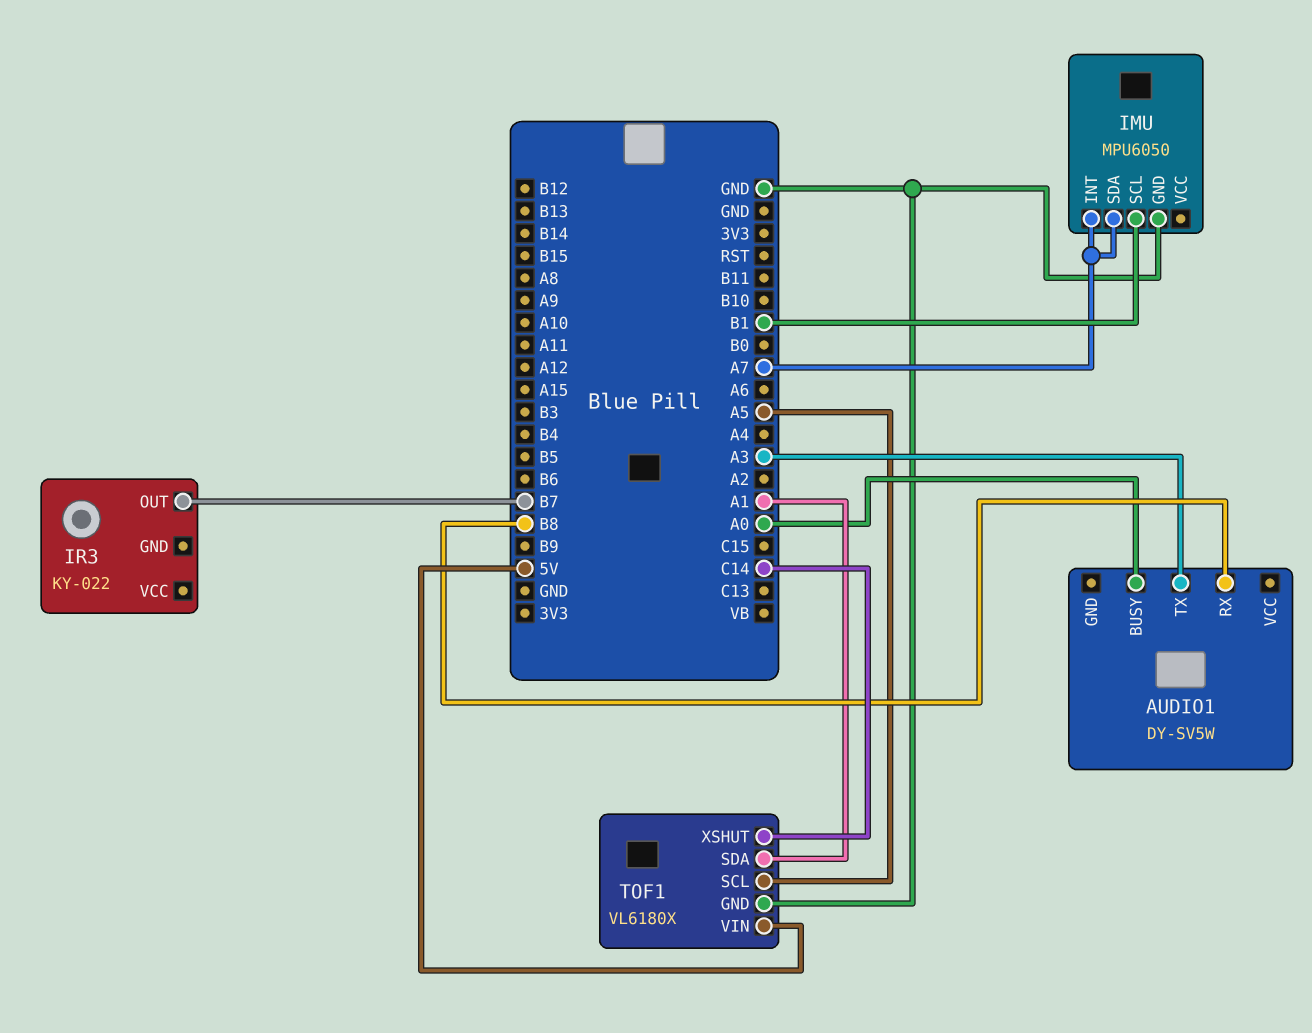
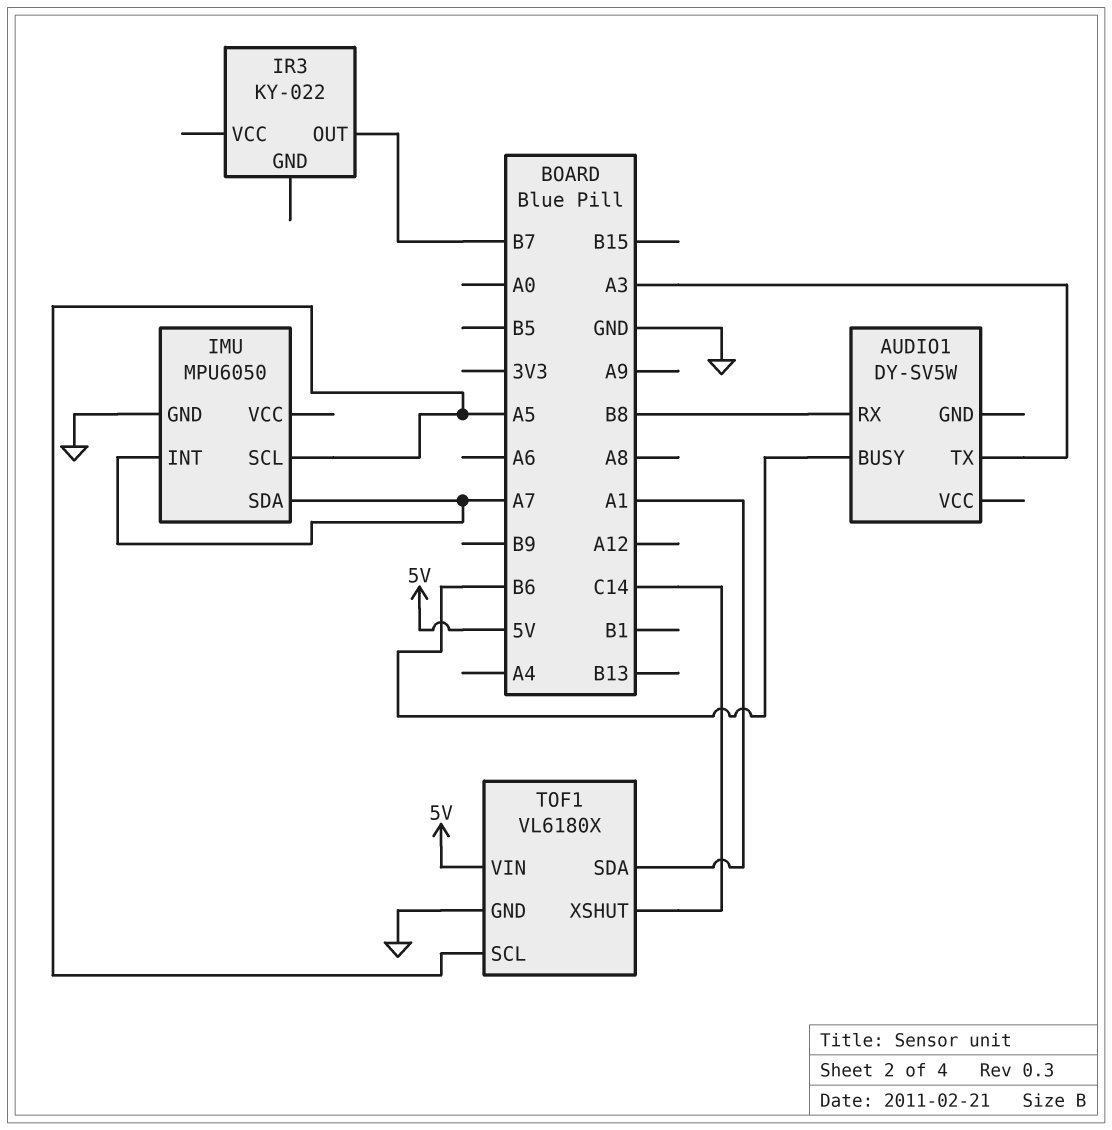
AUDIO1 pin BUSY: A0 -> B6
IMU pin SCL: B1 -> A5

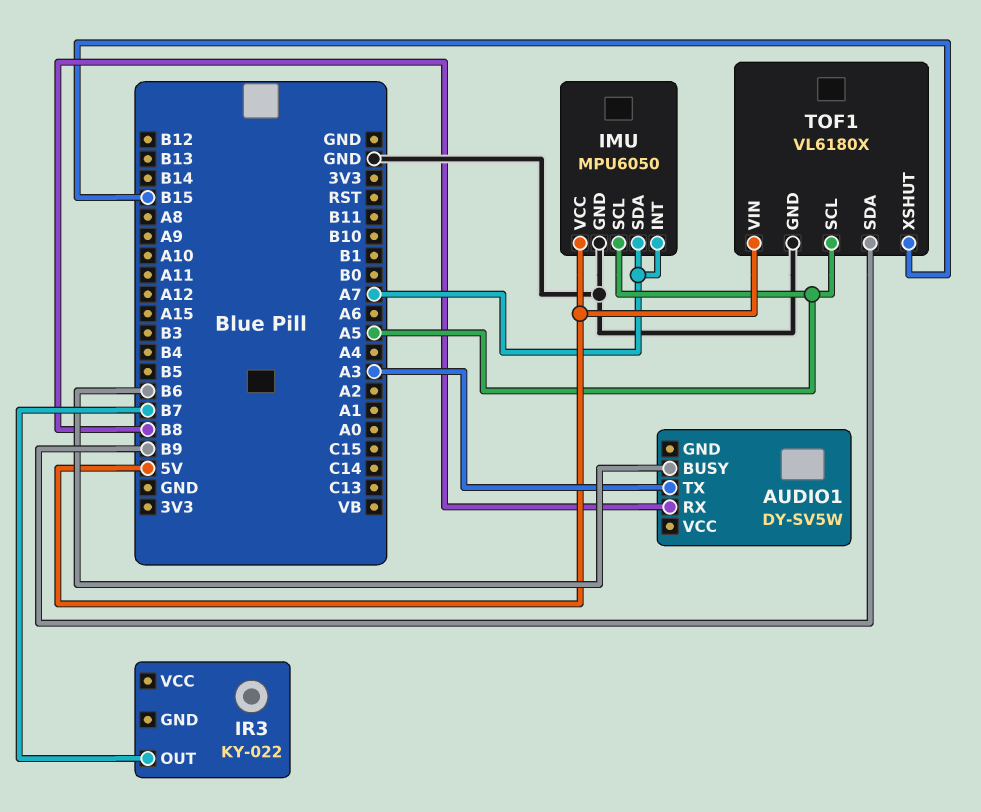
IMU pin VCC: none -> 5V
TOF1 pin SDA: A1 -> B9
TOF1 pin XSHUT: C14 -> B15

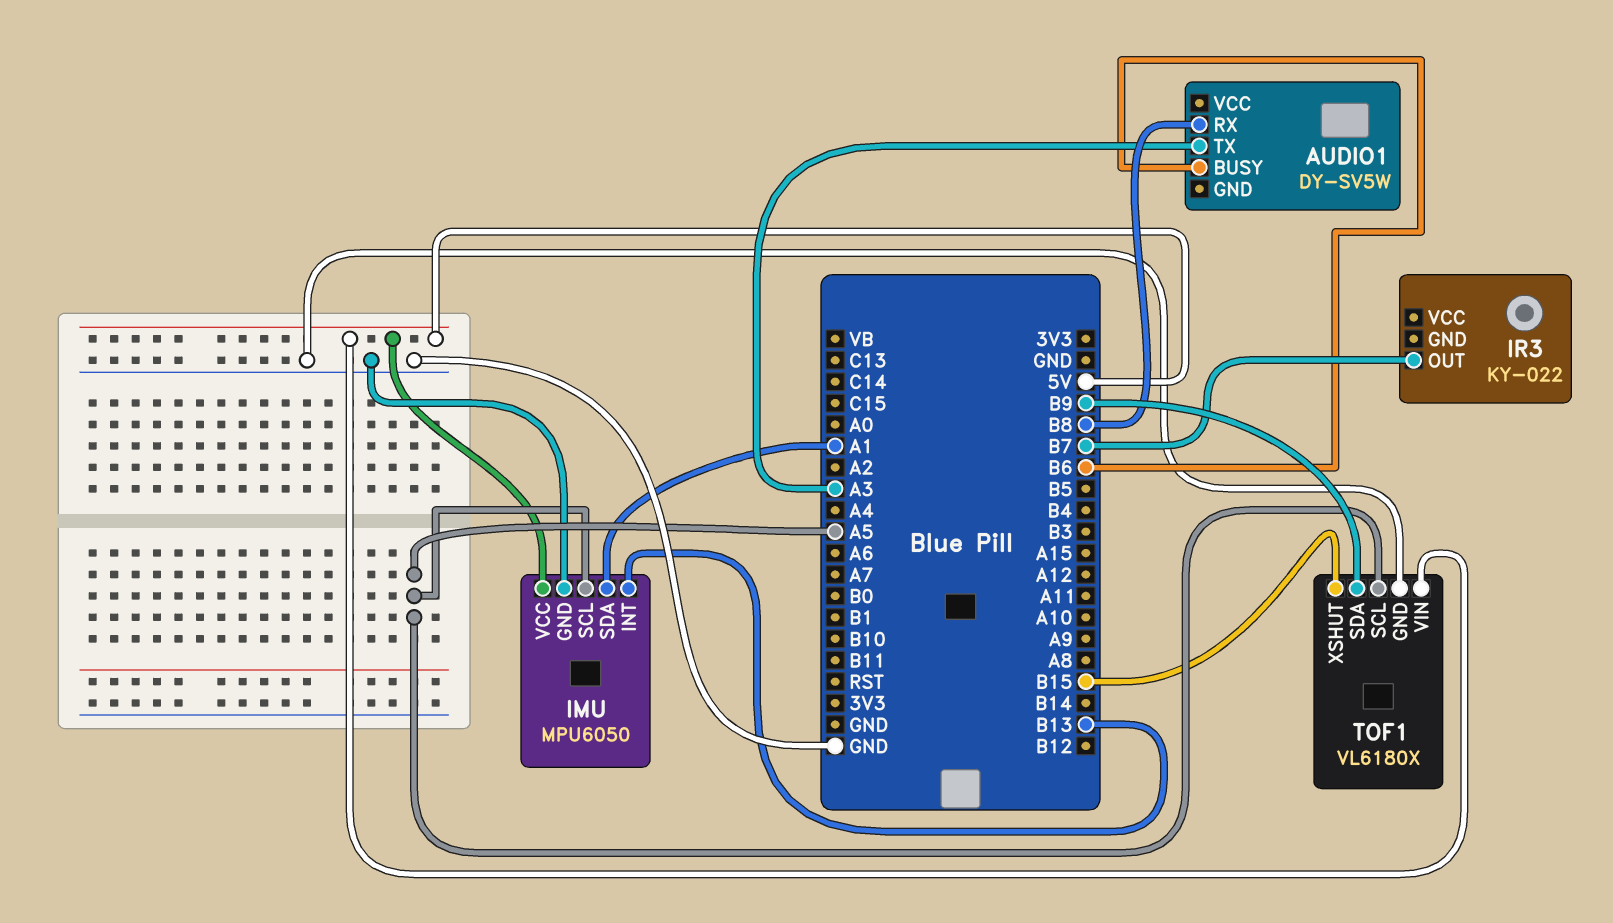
IMU pin INT: A7 -> B13
IMU pin SDA: A7 -> A1

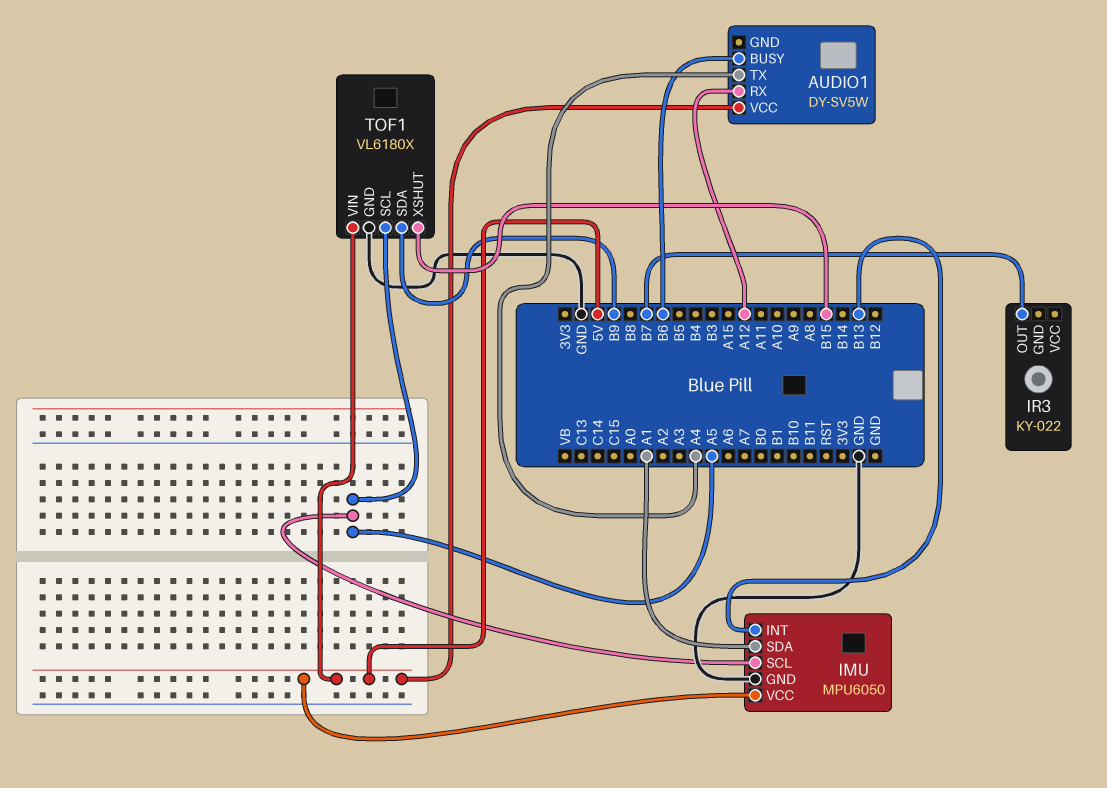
AUDIO1 pin RX: B8 -> A12
AUDIO1 pin TX: A3 -> A4
AUDIO1 pin VCC: none -> 5V

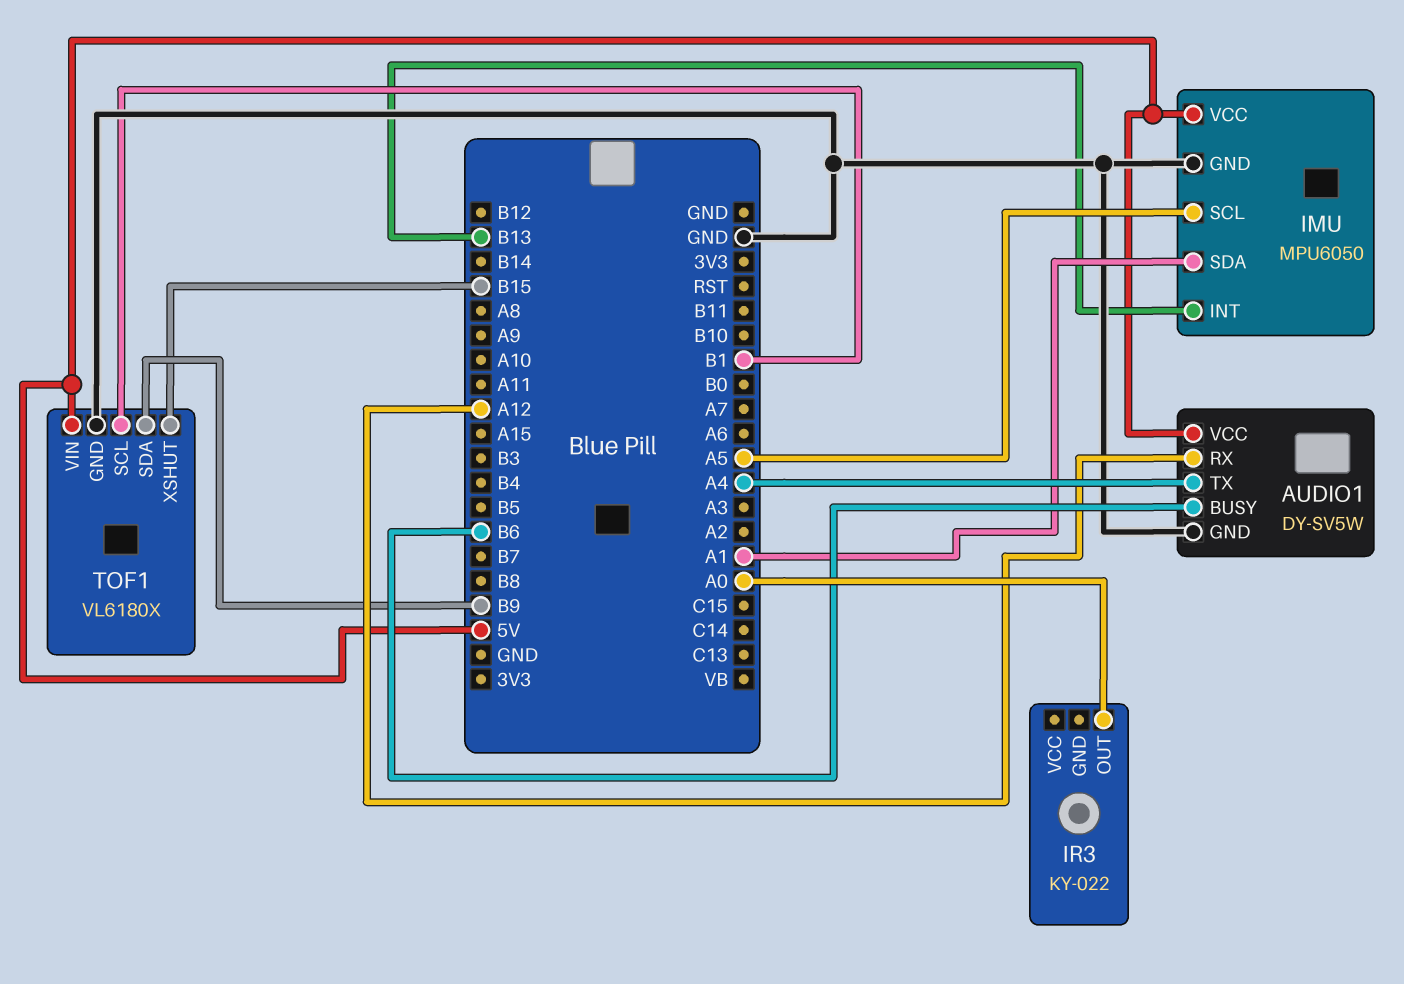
AUDIO1 pin GND: none -> GND
IR3 pin OUT: B7 -> A0
TOF1 pin SCL: A5 -> B1

